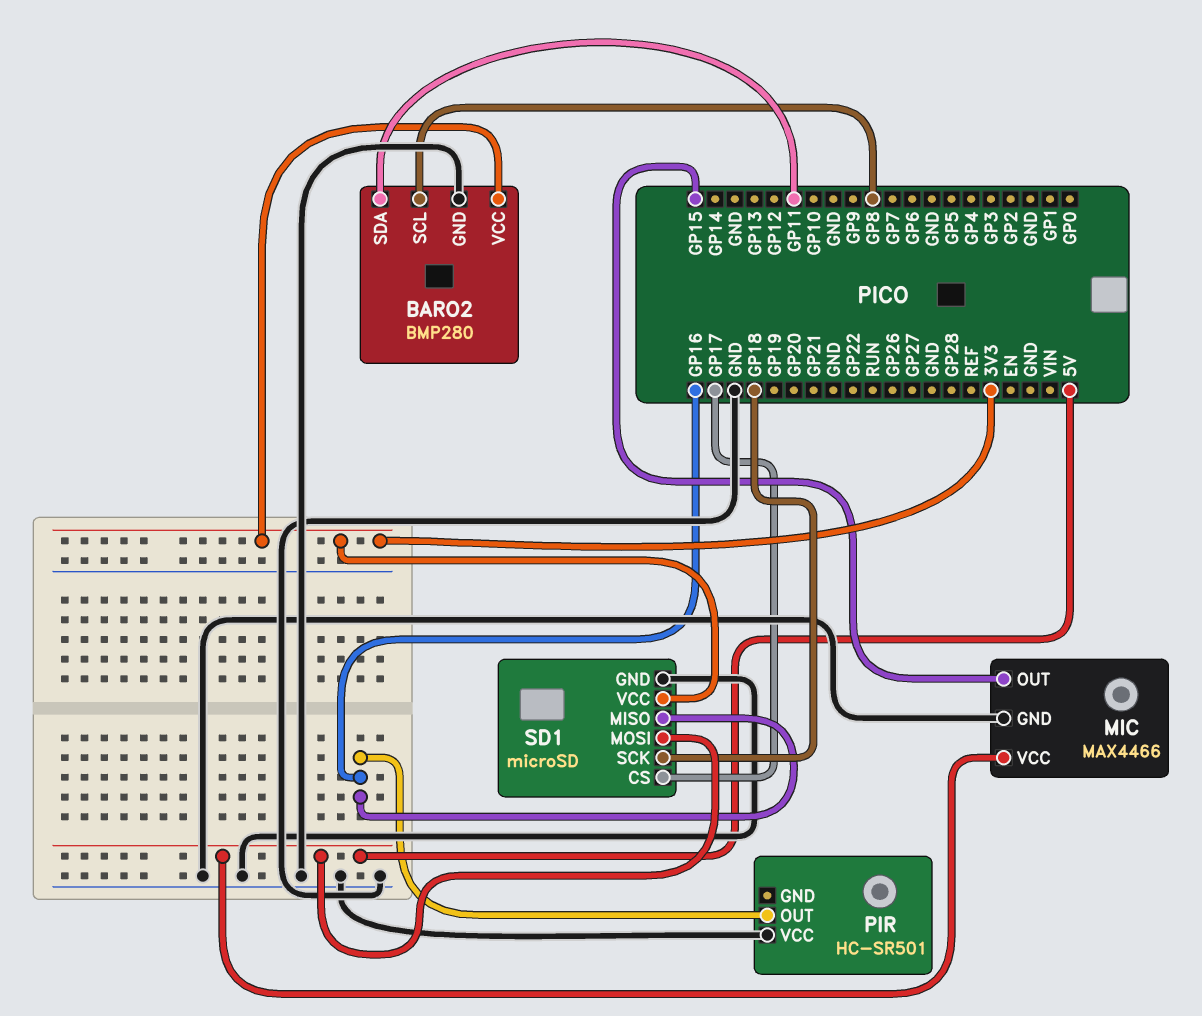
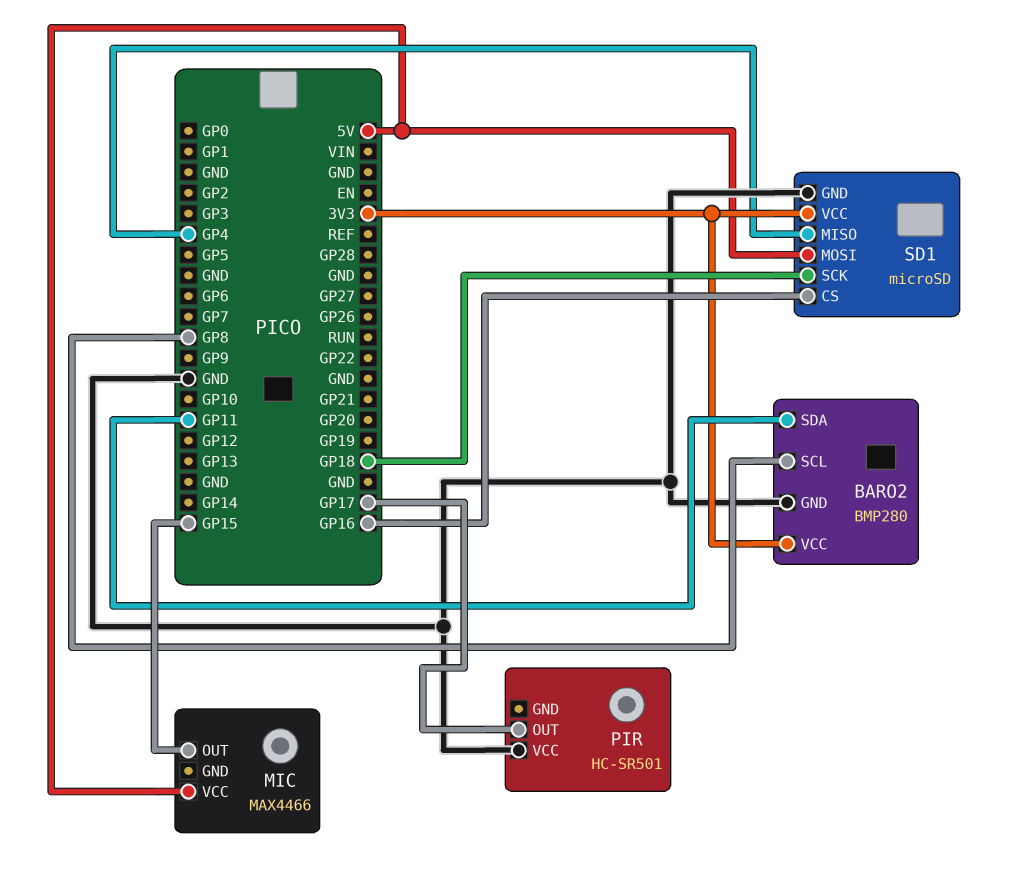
MIC pin GND: GND -> none
PIR pin OUT: GP16 -> GP17
SD1 pin CS: GP17 -> GP16
SD1 pin MISO: GP16 -> GP4

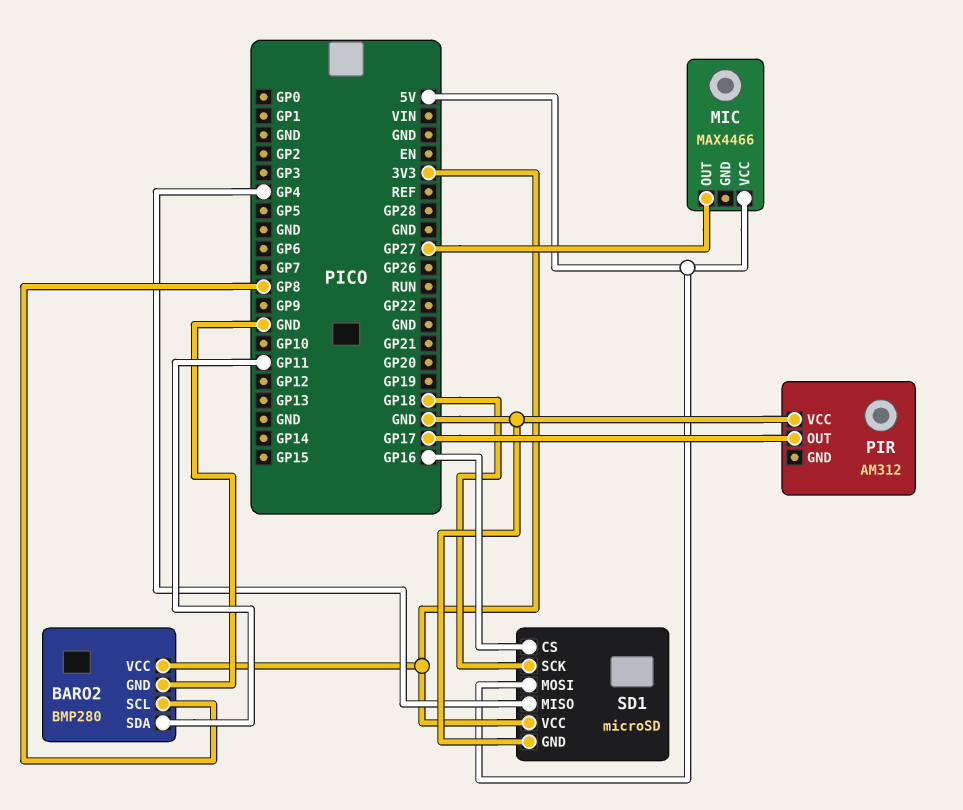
MIC pin OUT: GP15 -> GP27
PIR: HC-SR501 -> AM312

